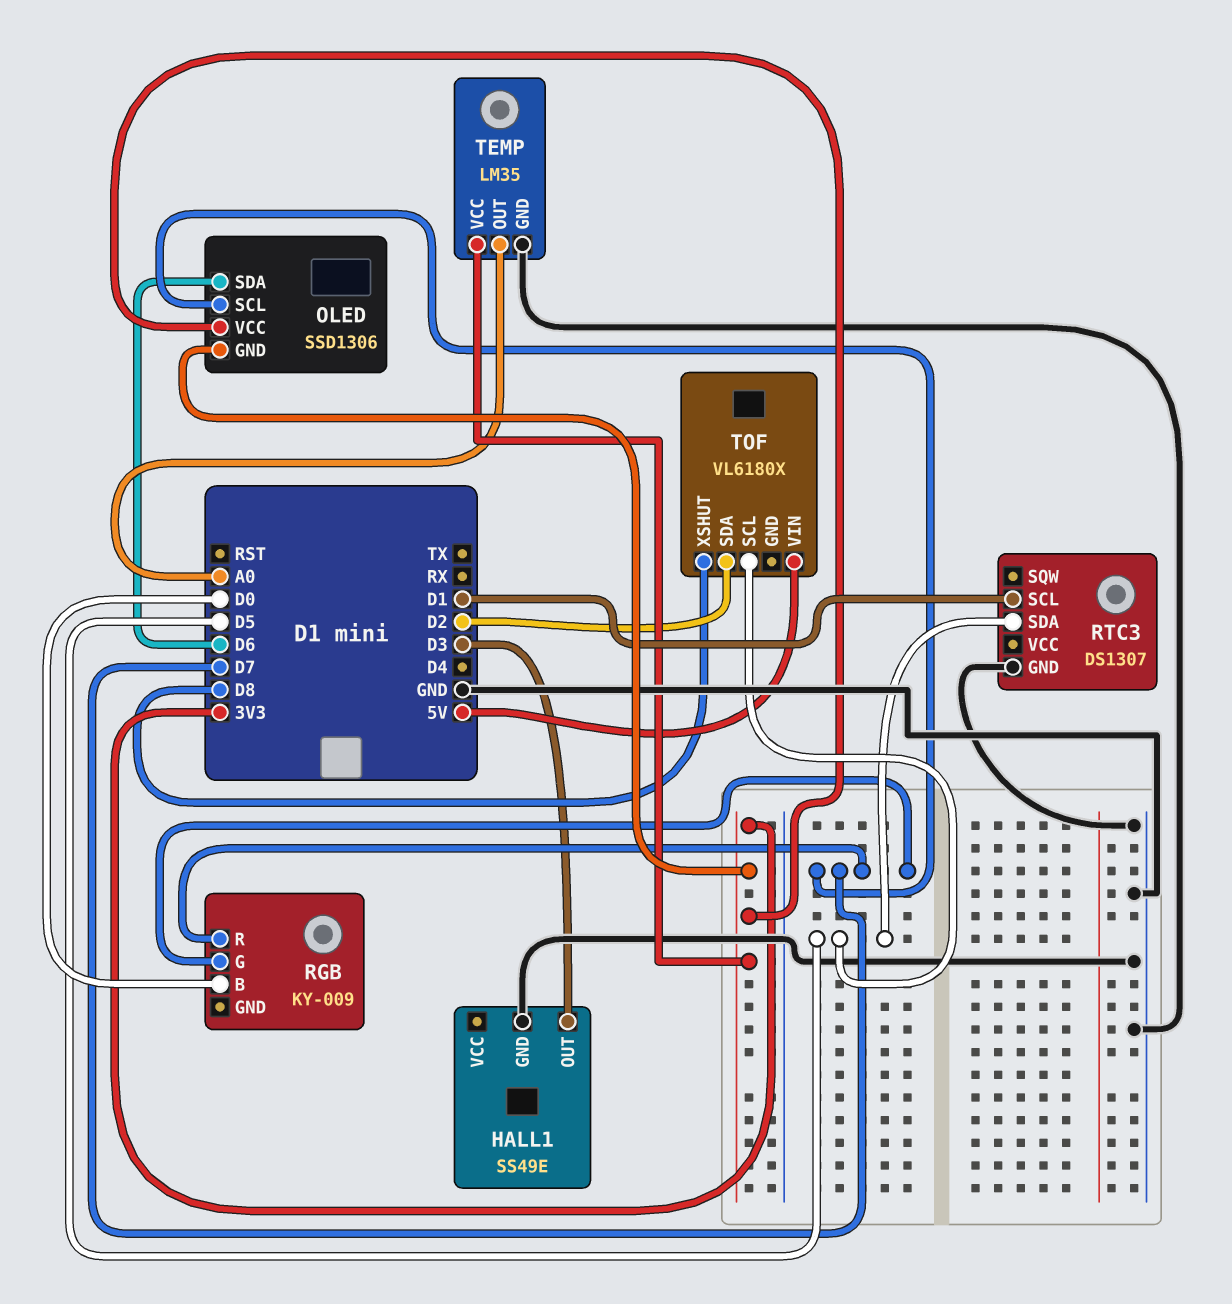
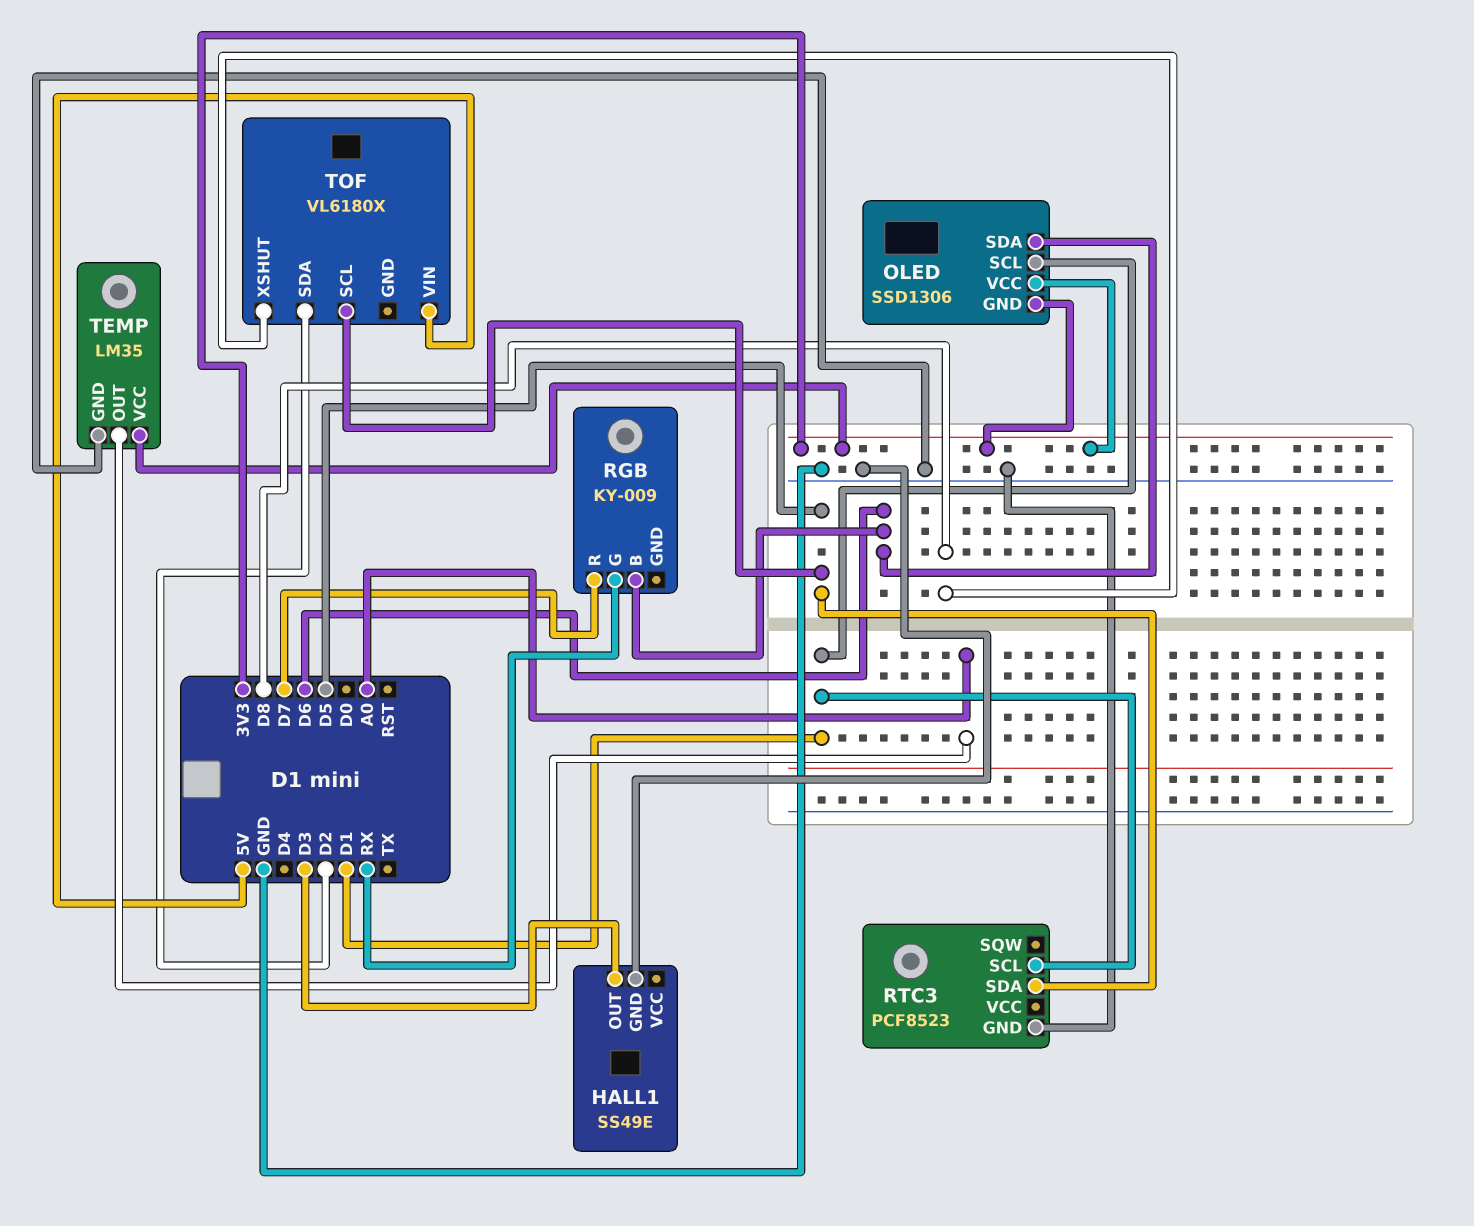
OLED pin SCL: D7 -> D1
RGB pin B: D0 -> D6
RGB pin G: D7 -> RX
RTC3: DS1307 -> PCF8523

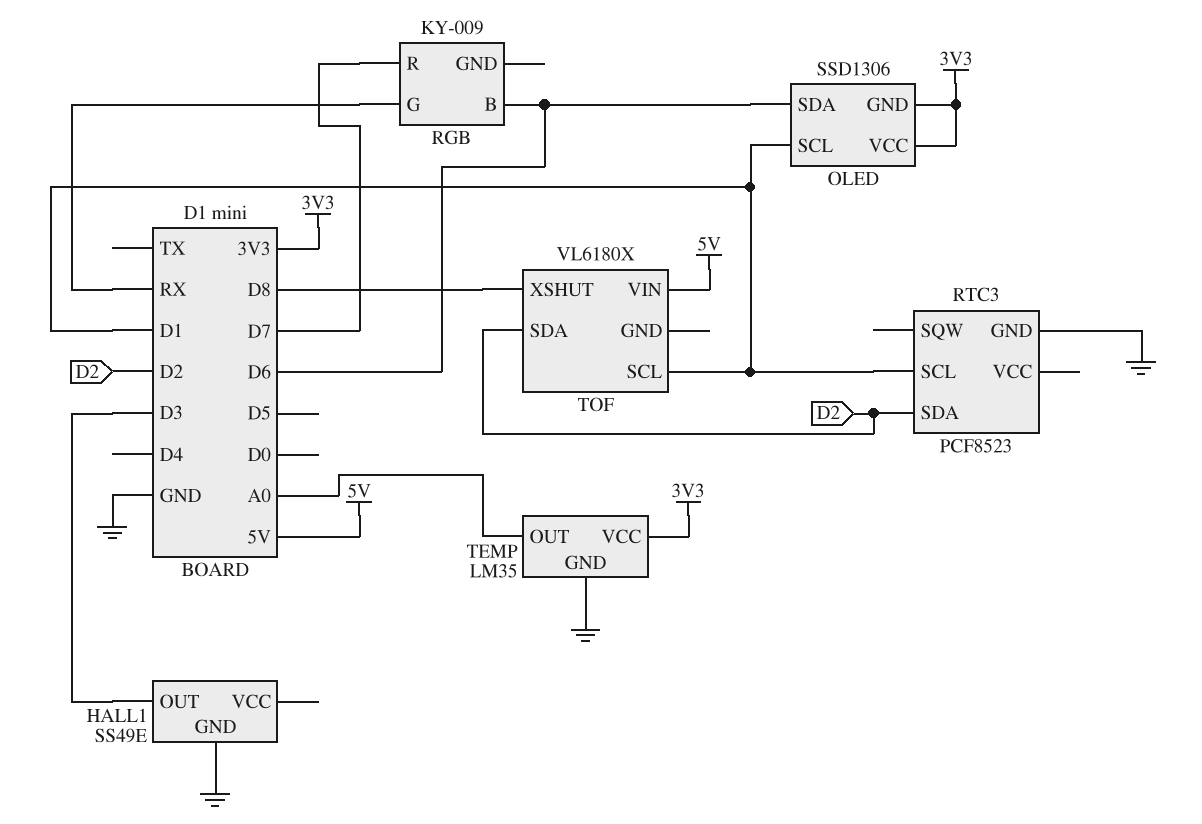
RTC3 pin SDA: D5 -> D2
TOF pin SCL: D5 -> D1

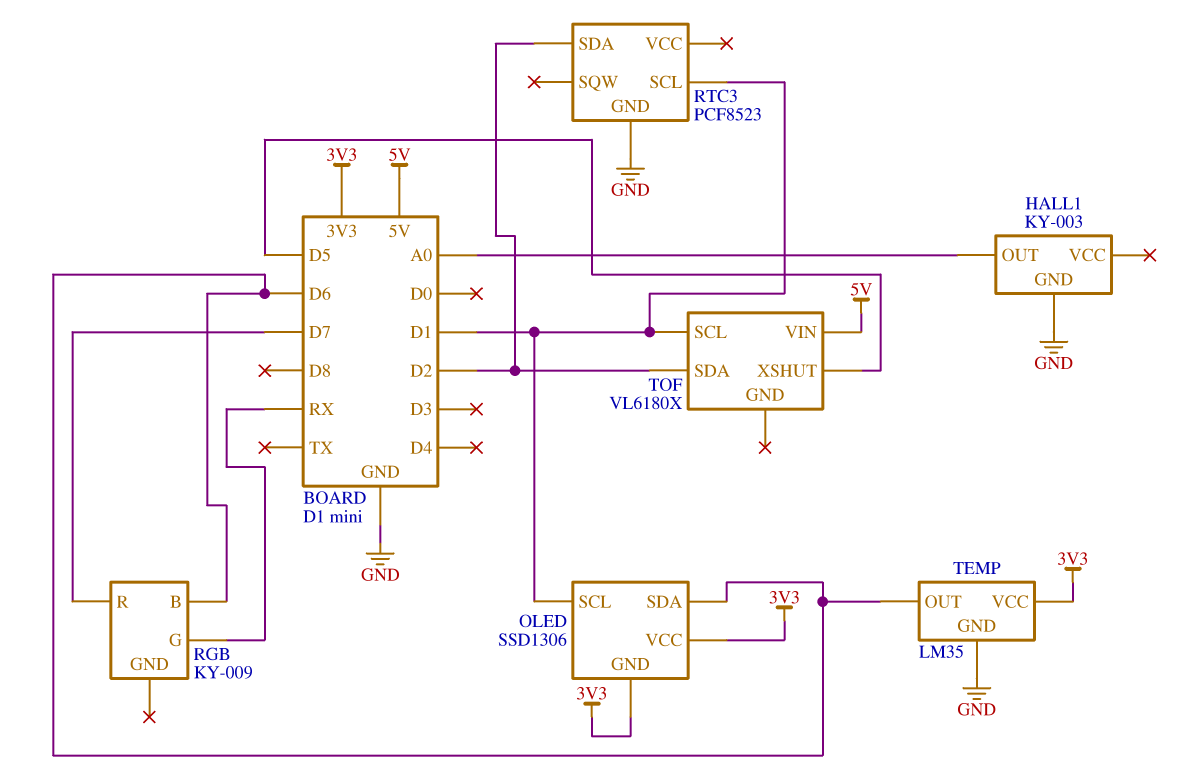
HALL1: SS49E -> KY-003
HALL1 pin OUT: D3 -> A0
TEMP pin OUT: A0 -> D6
TOF pin XSHUT: D8 -> D5

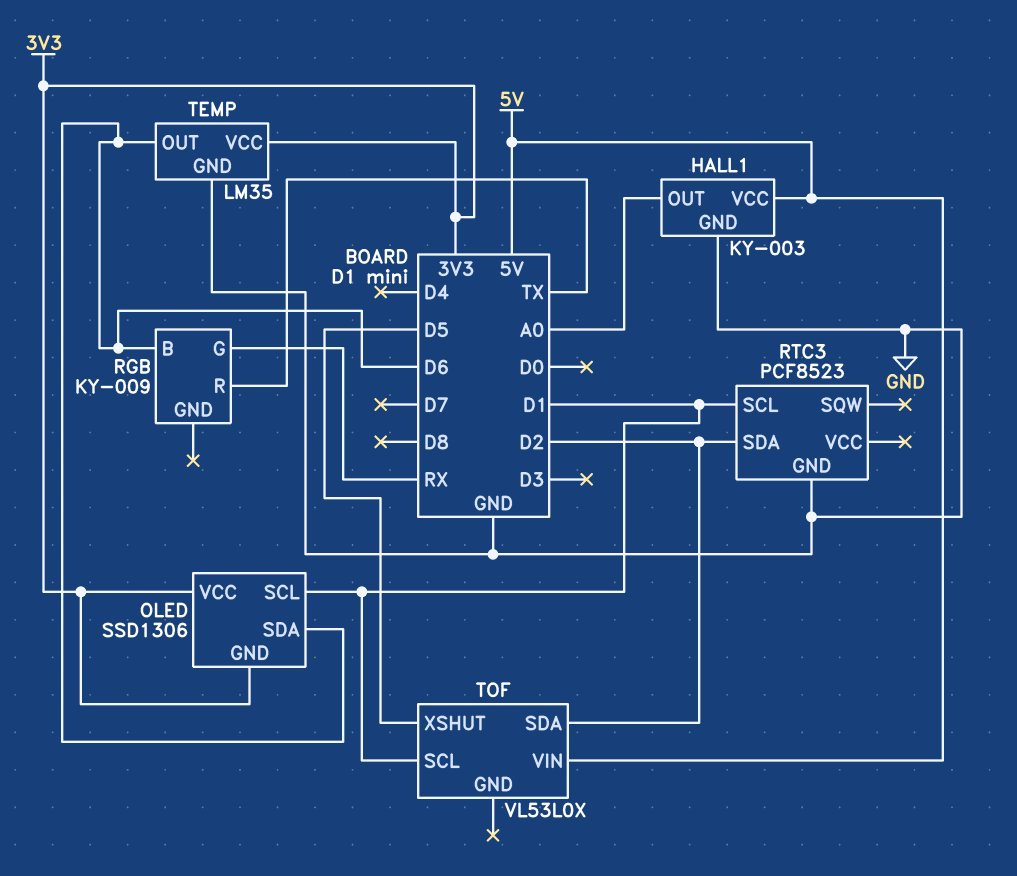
HALL1 pin VCC: none -> 5V
RGB pin R: D7 -> TX
TOF: VL6180X -> VL53L0X

